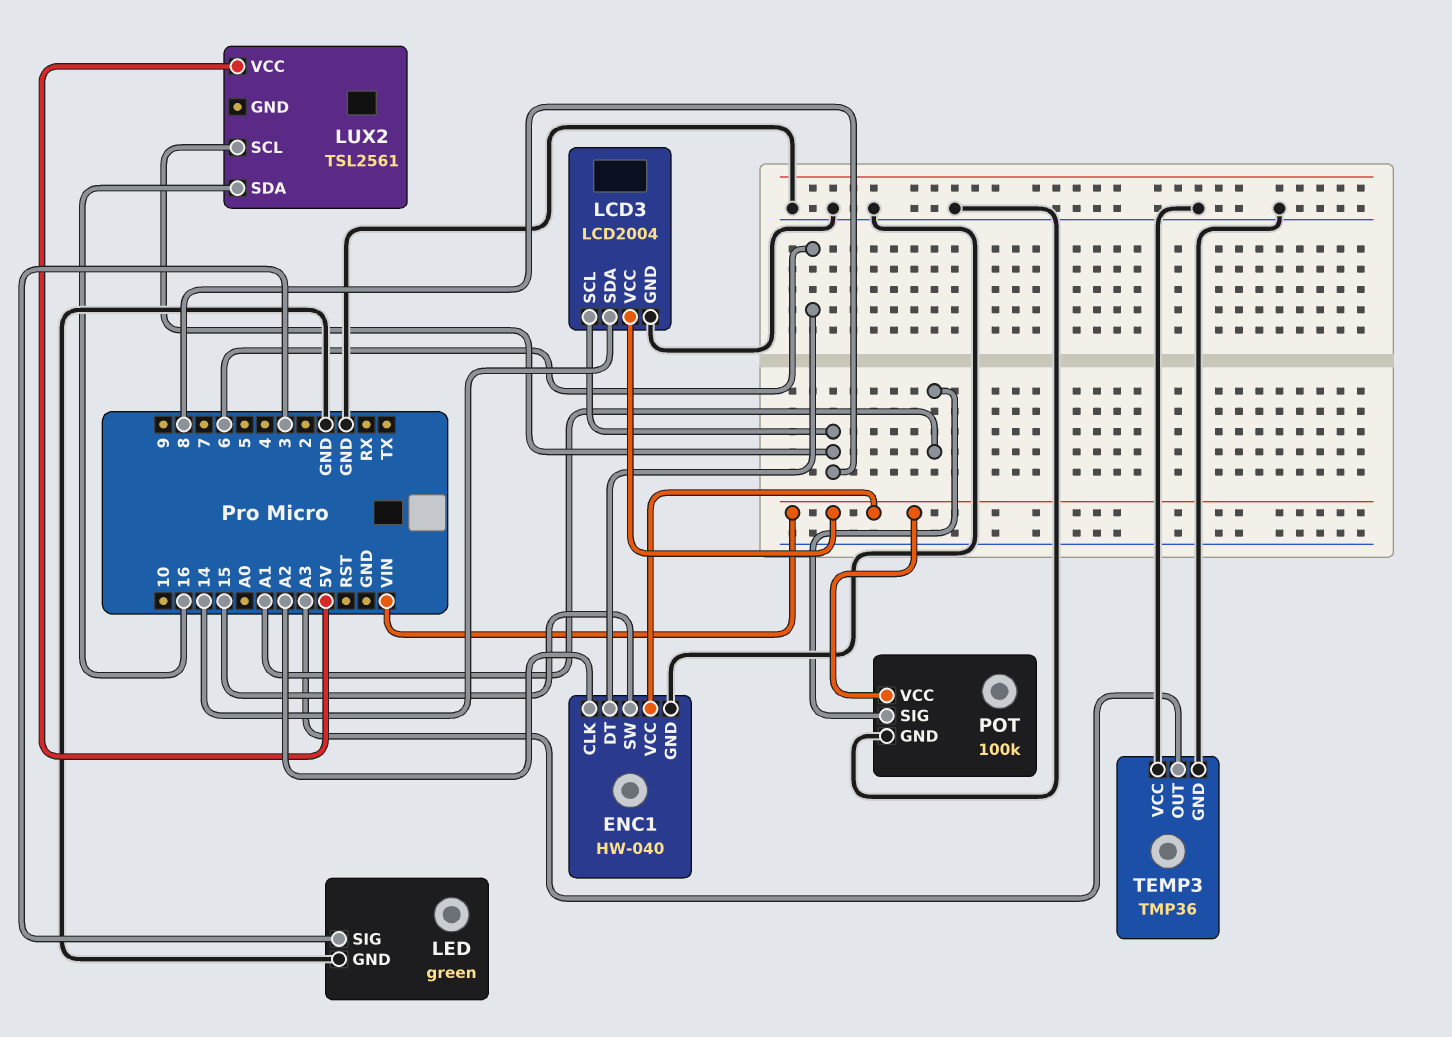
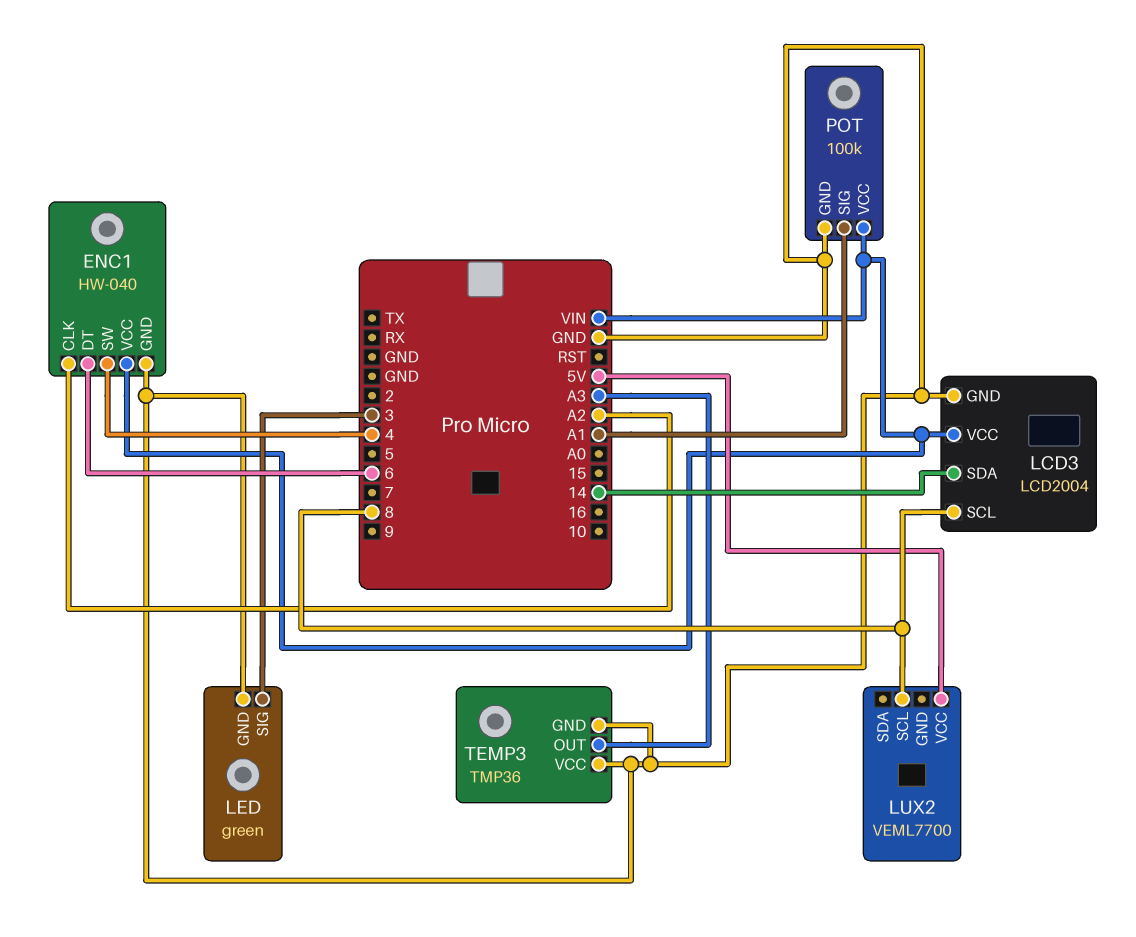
ENC1 pin SW: 15 -> 4
LUX2: TSL2561 -> VEML7700
LUX2 pin SDA: 16 -> none

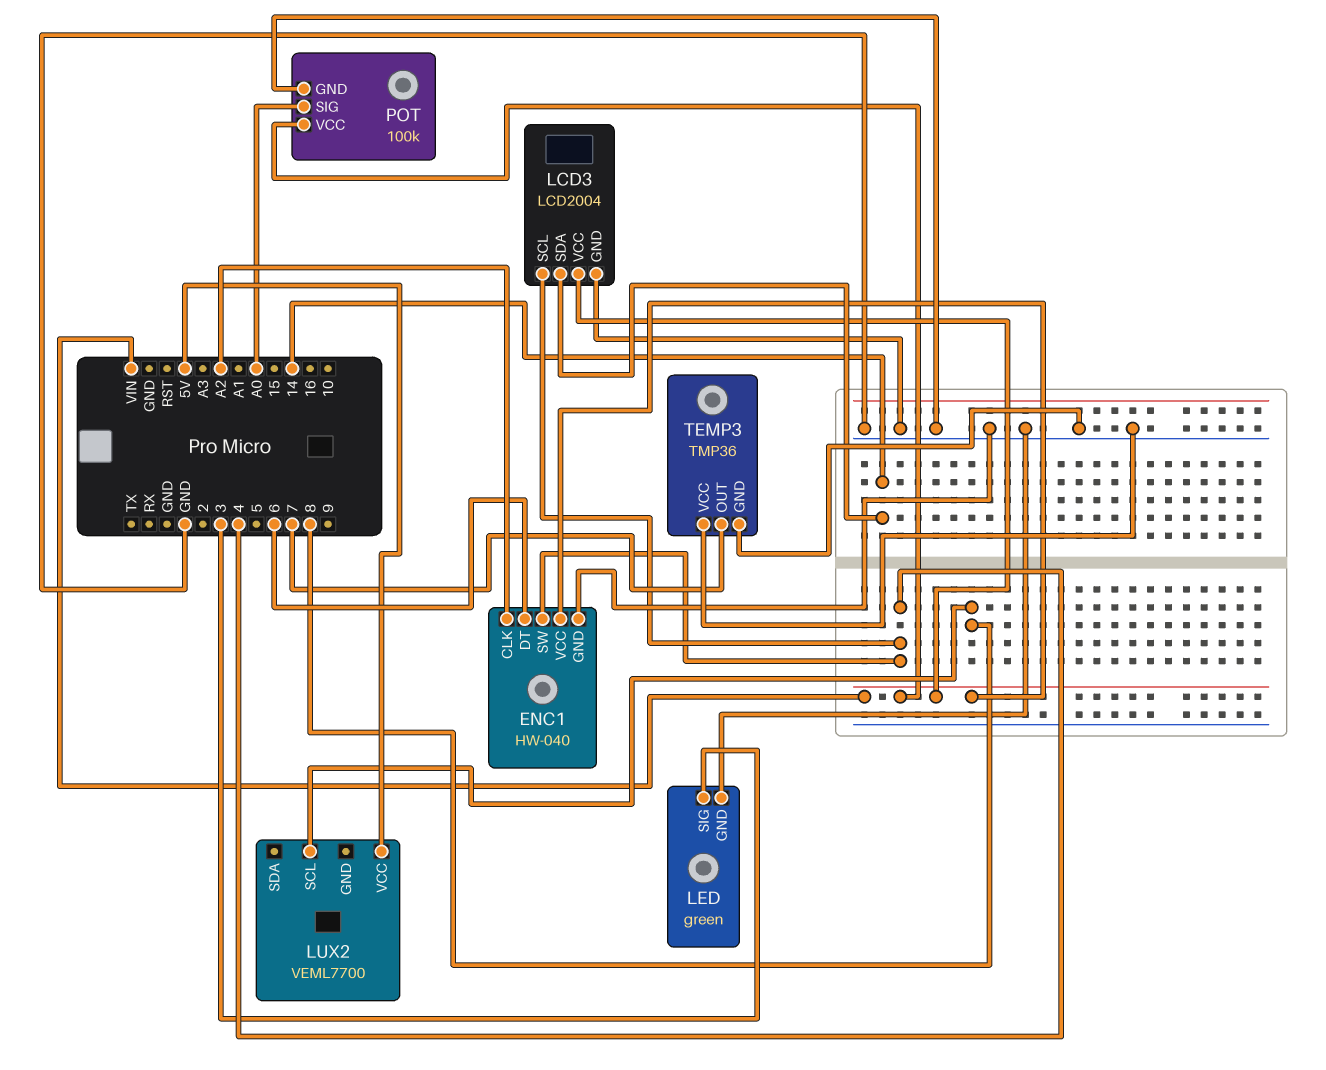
LCD3 pin SCL: 8 -> 4
POT pin SIG: A1 -> A0
TEMP3 pin OUT: A3 -> 7

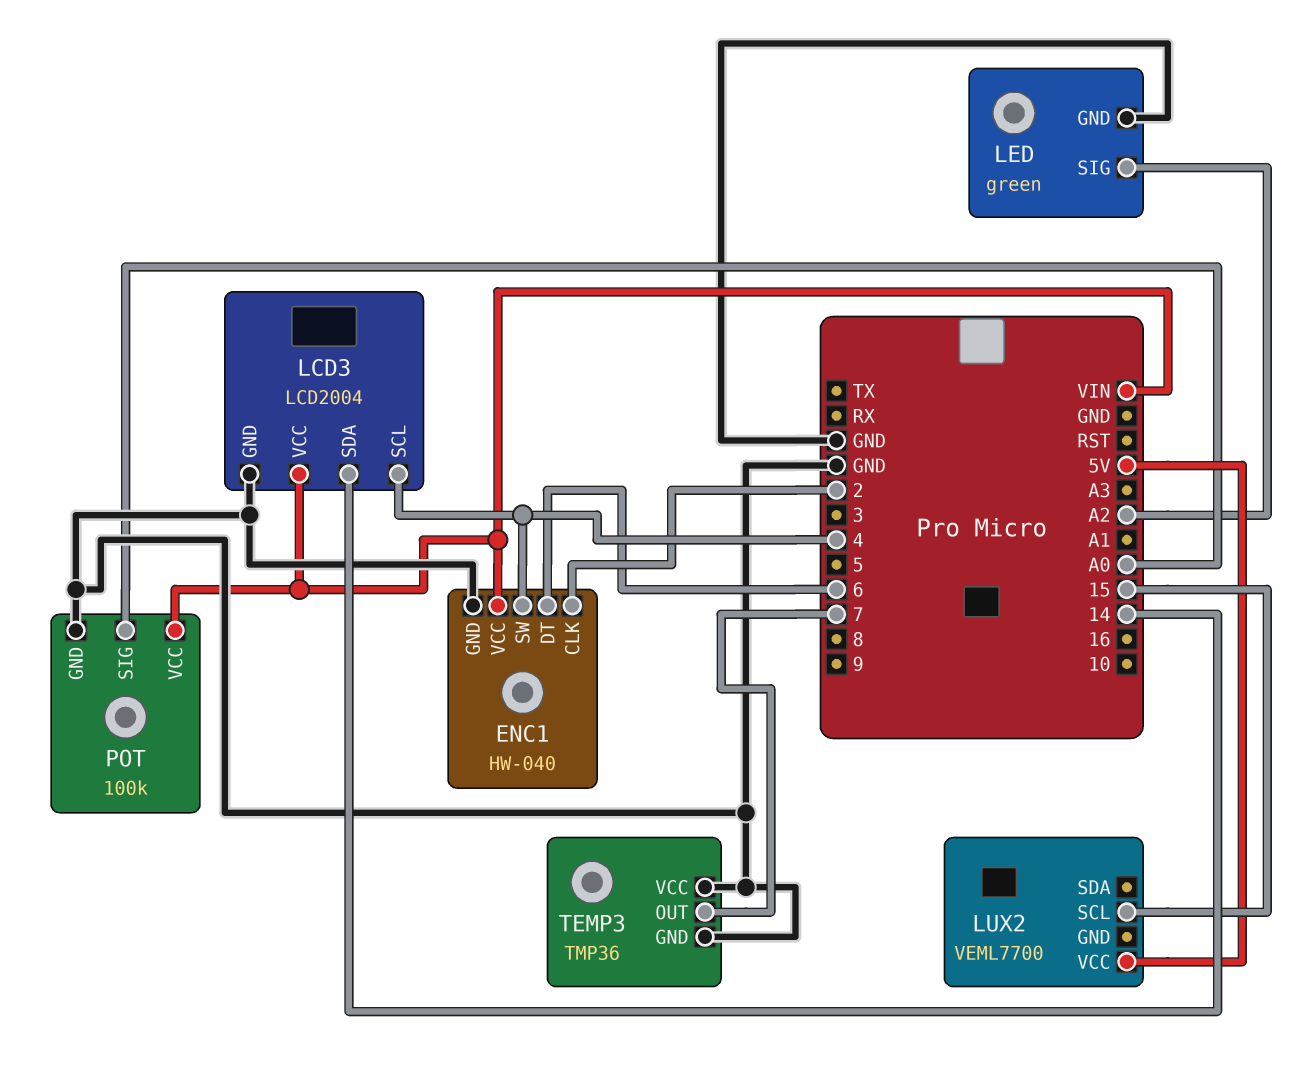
ENC1 pin CLK: A2 -> 2
LED pin SIG: 3 -> A2
LUX2 pin SCL: 8 -> 15

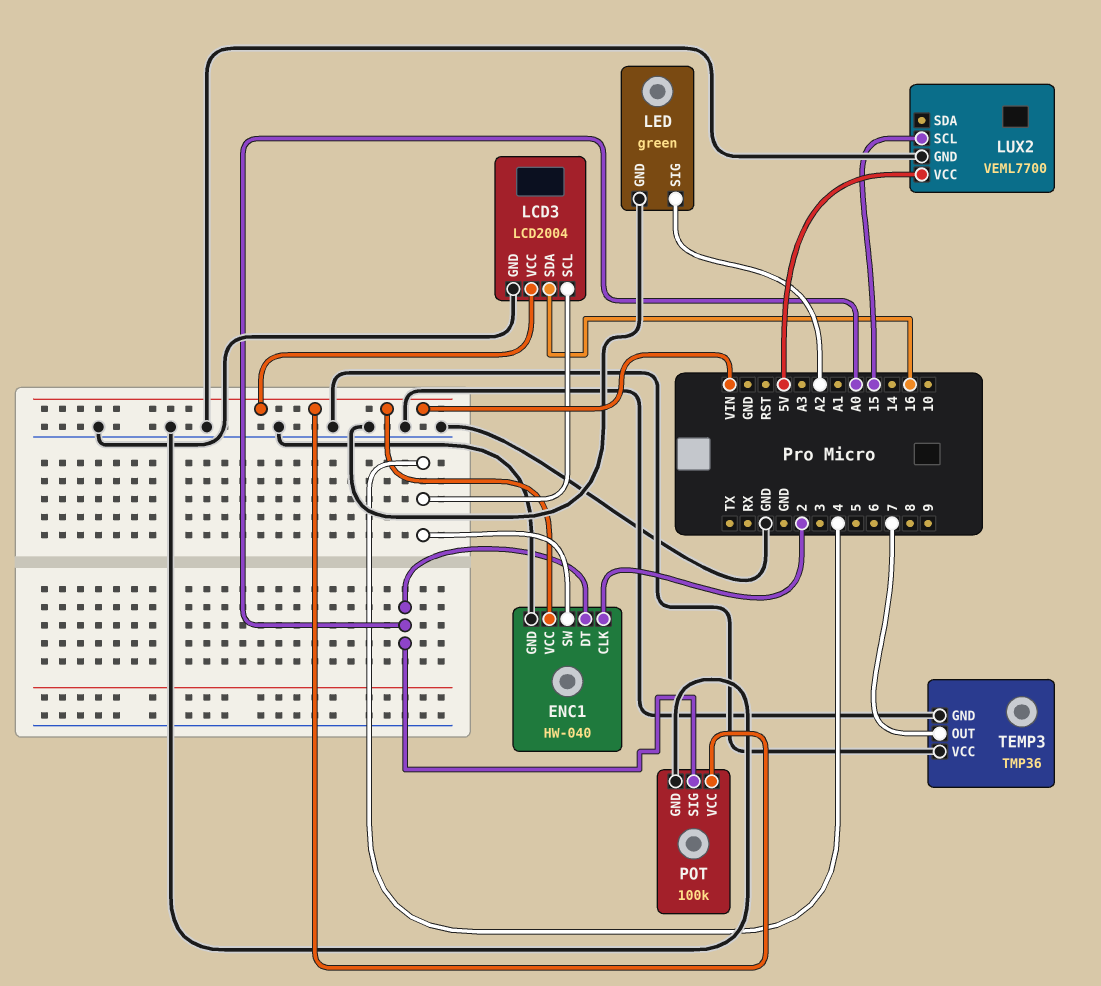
ENC1 pin DT: 6 -> A0
LCD3 pin SDA: 14 -> 16
LUX2 pin GND: none -> GND

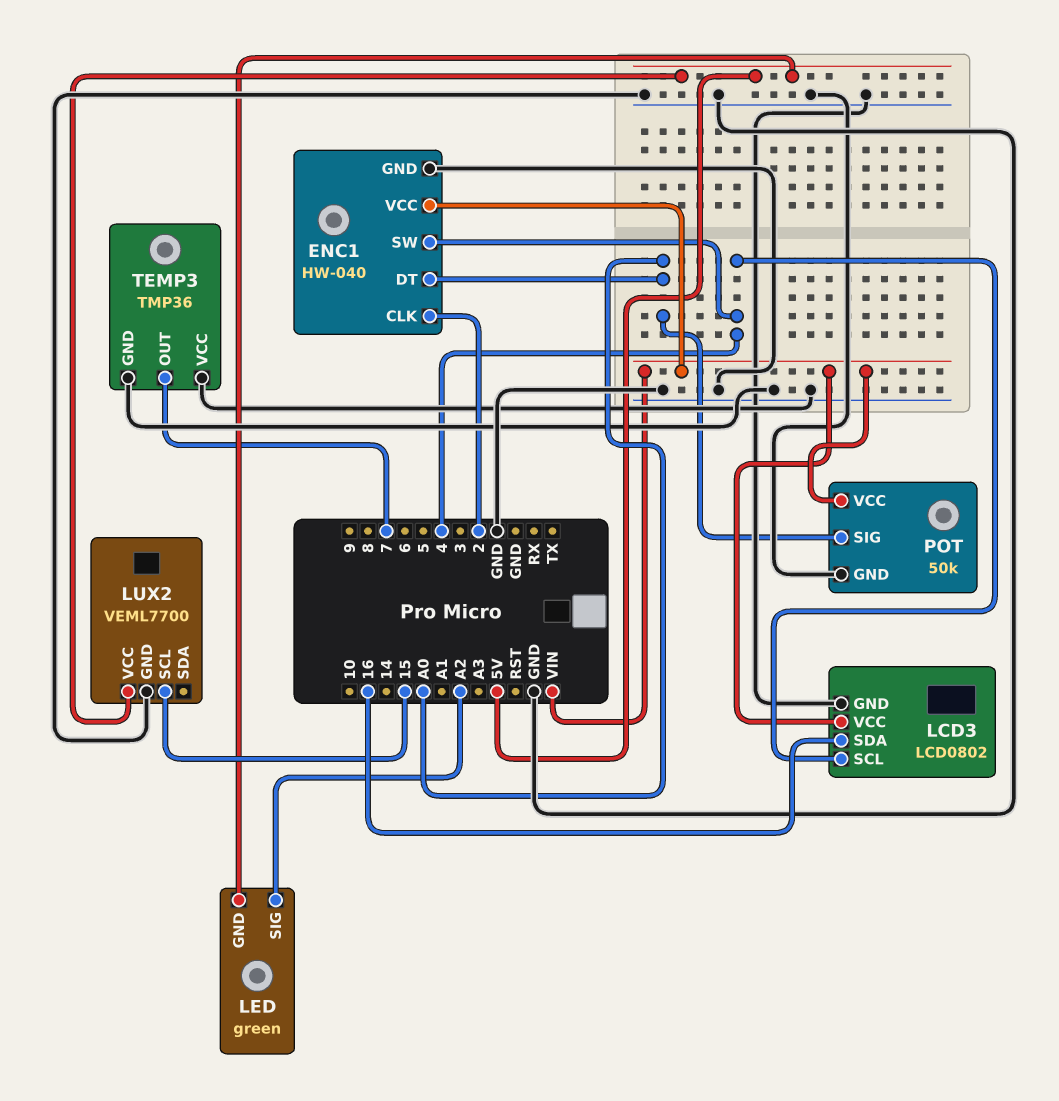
LCD3: LCD2004 -> LCD0802
LED pin GND: GND -> 5V
POT: 100k -> 50k

